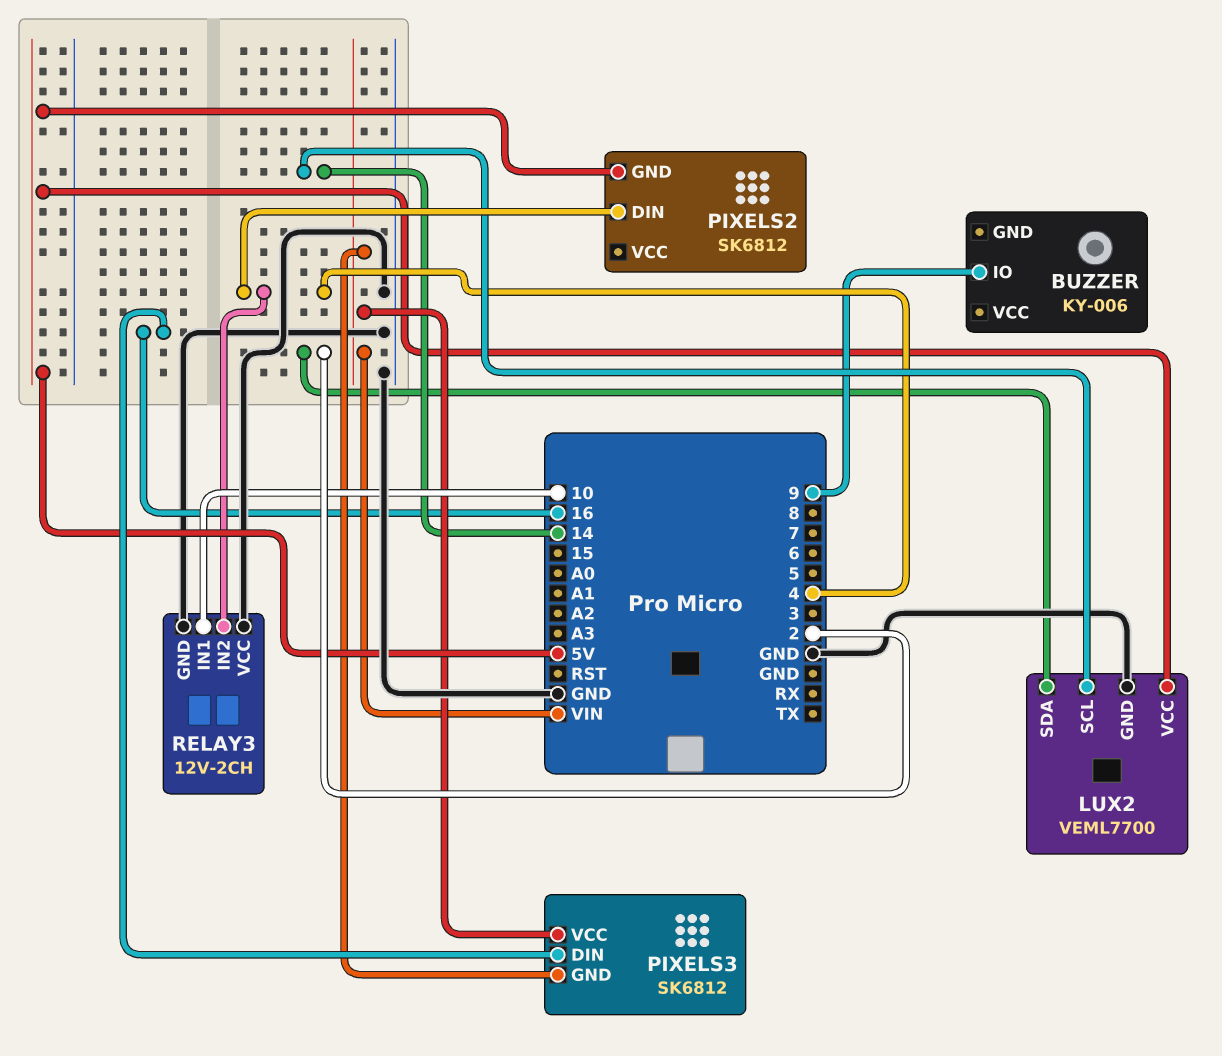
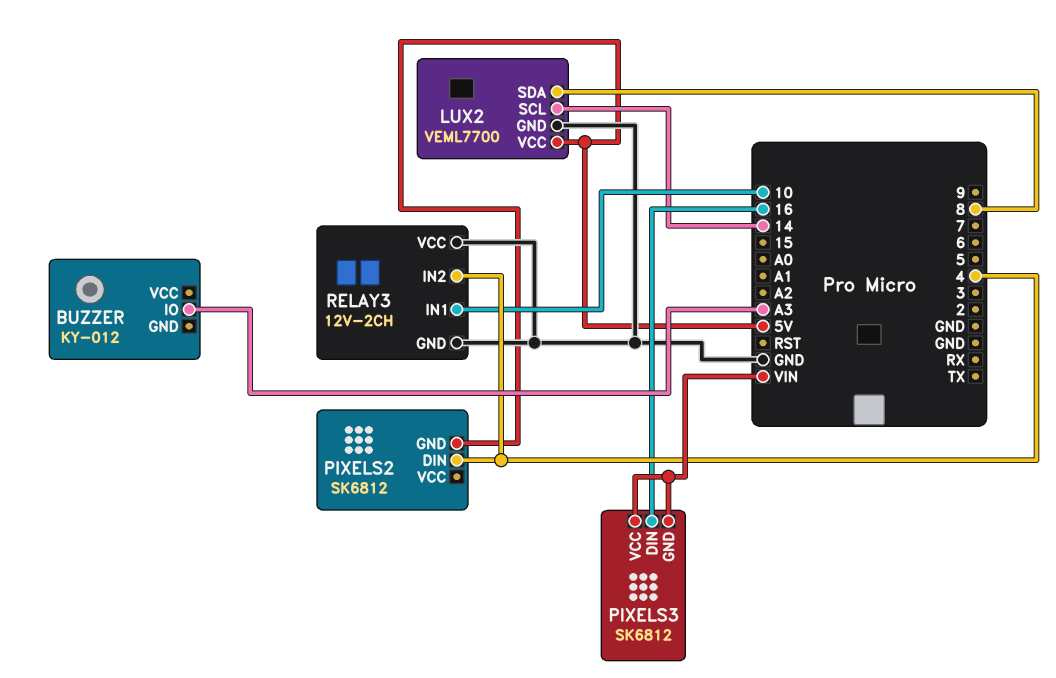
BUZZER: KY-006 -> KY-012
BUZZER pin IO: 9 -> A3
LUX2 pin SDA: 2 -> 8

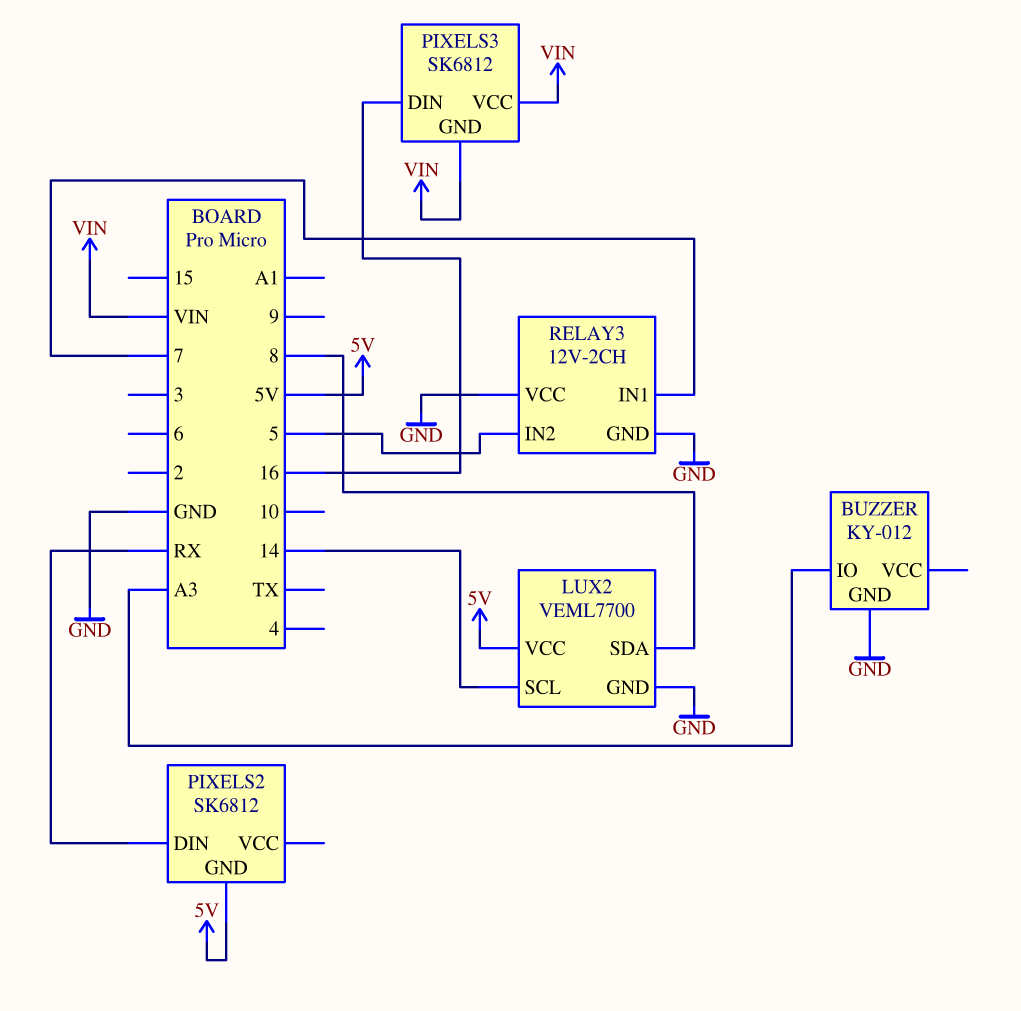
BUZZER pin GND: none -> GND
PIXELS2 pin DIN: 4 -> RX
RELAY3 pin IN1: 10 -> 7
RELAY3 pin IN2: 4 -> 5

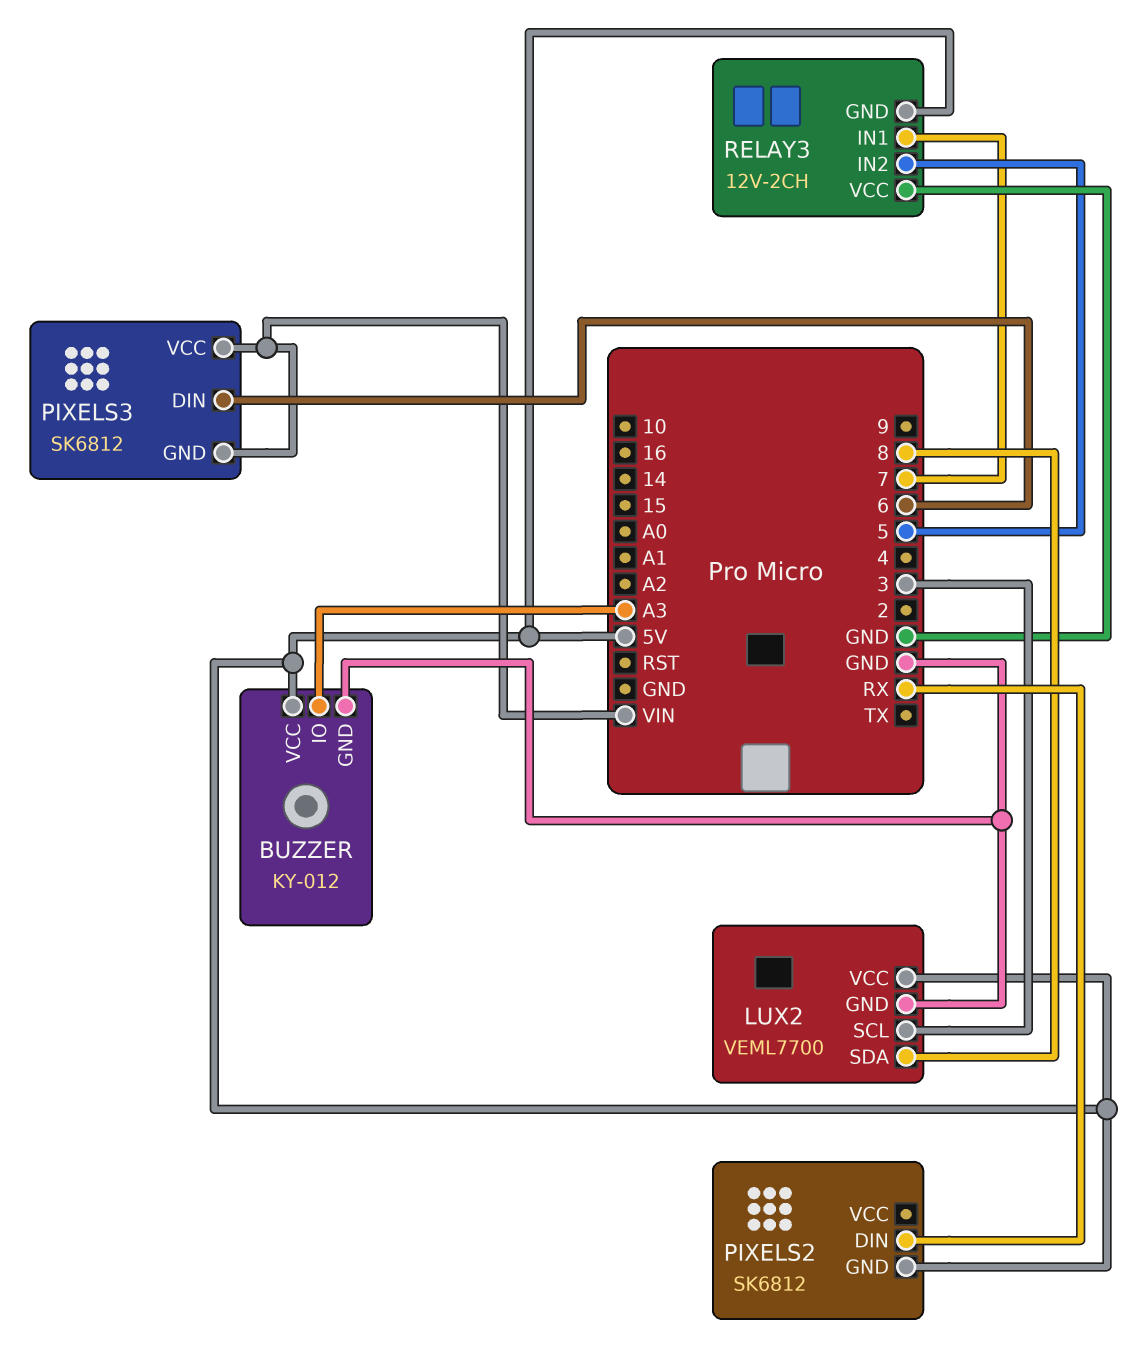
BUZZER pin VCC: none -> 5V
LUX2 pin SCL: 14 -> 3
PIXELS3 pin DIN: 16 -> 6
RELAY3 pin GND: GND -> 5V

